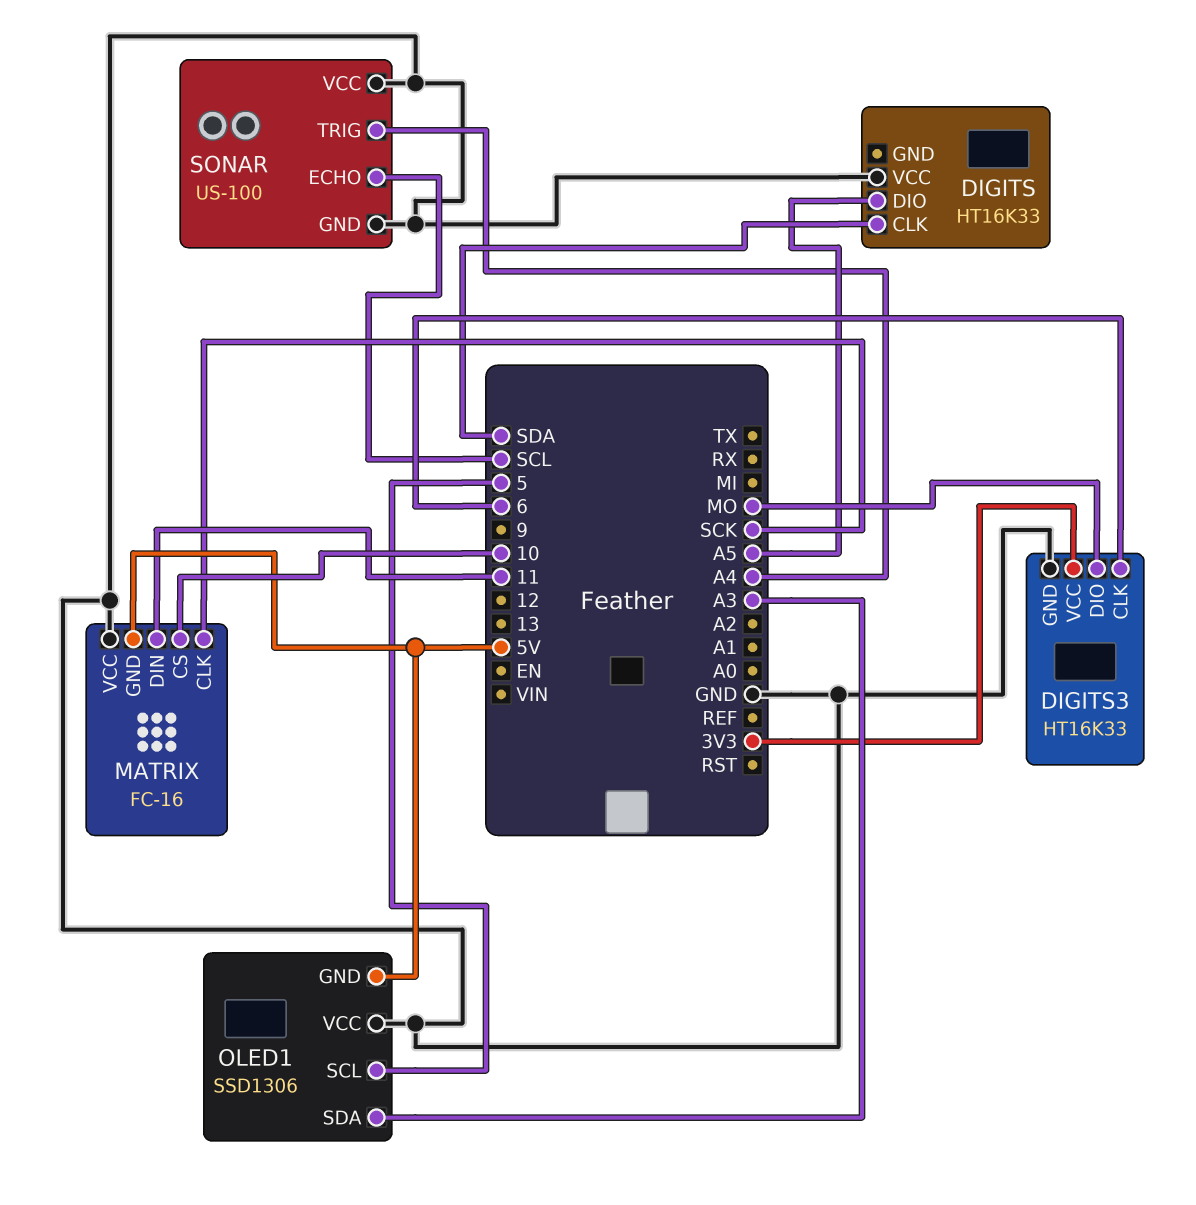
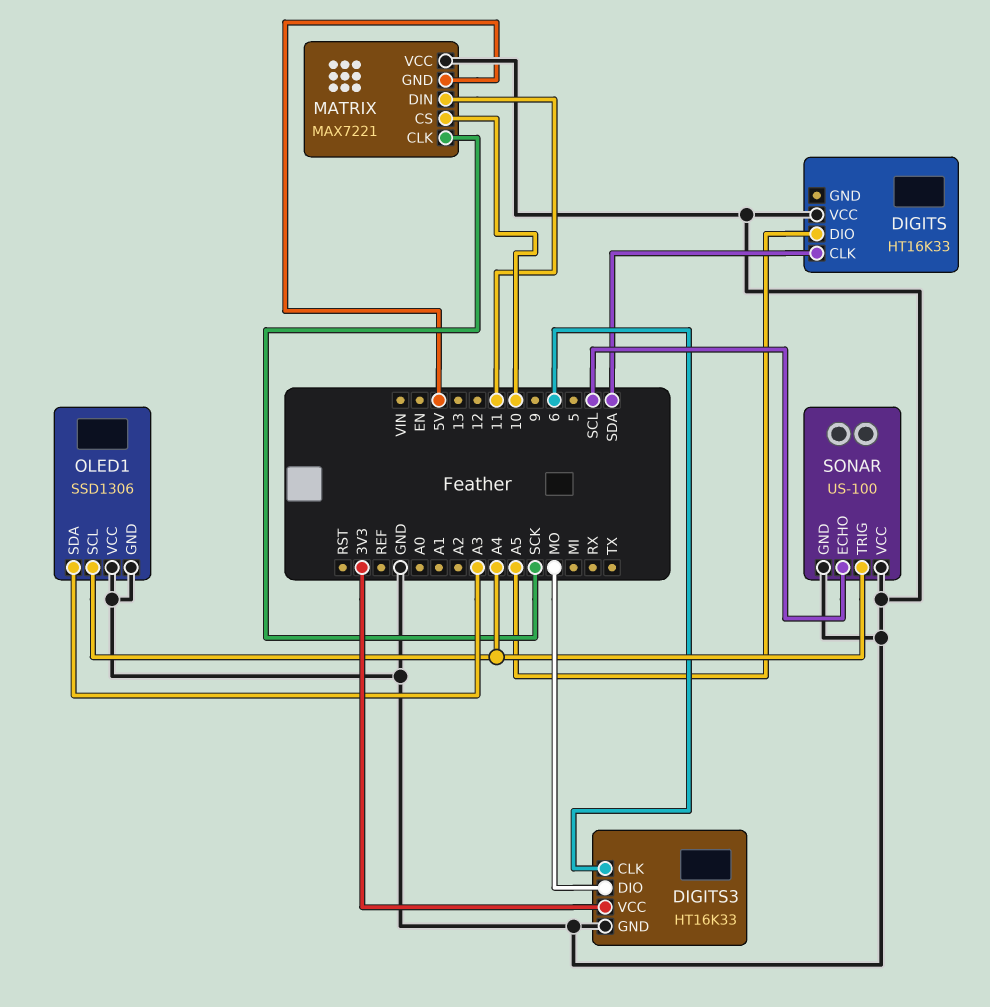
MATRIX: FC-16 -> MAX7221
OLED1 pin GND: 5V -> GND
OLED1 pin SCL: 5 -> A4

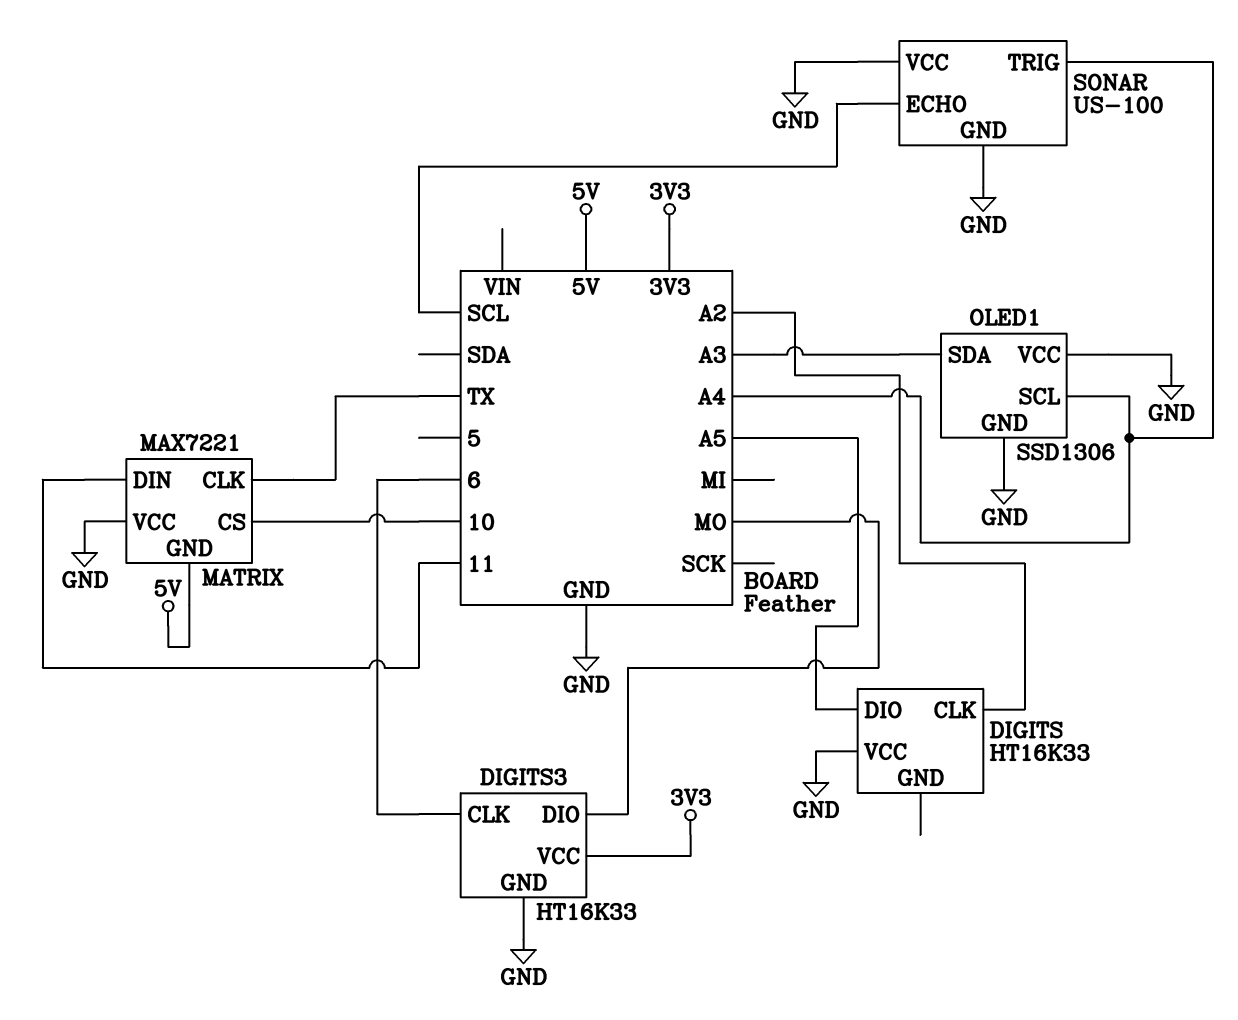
DIGITS pin CLK: SDA -> A2
MATRIX pin CLK: SCK -> TX

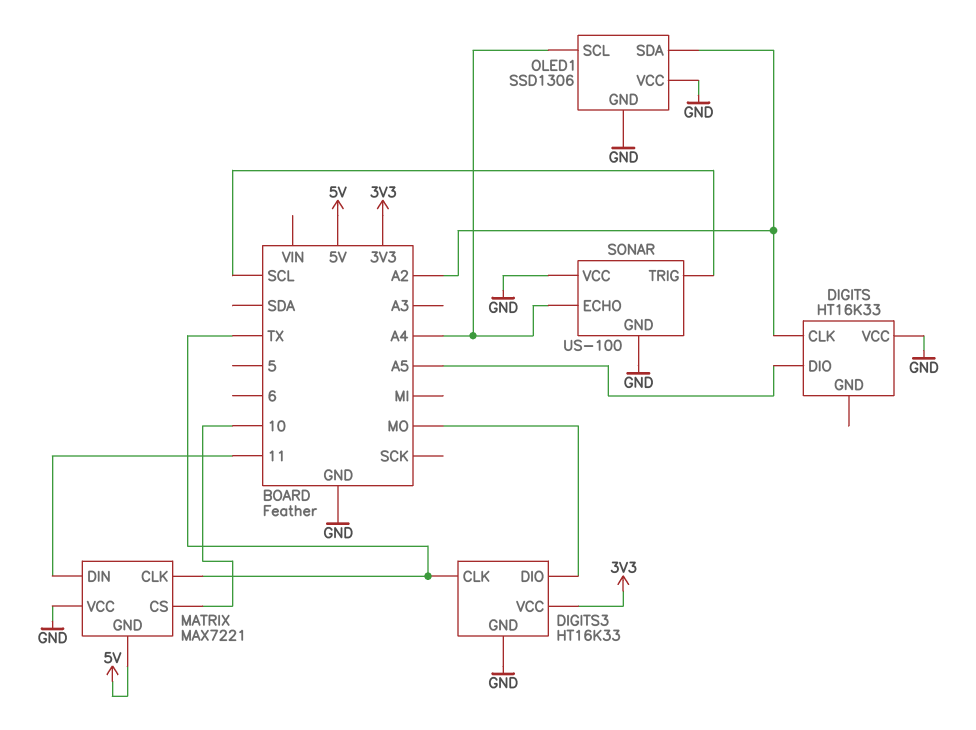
DIGITS3 pin CLK: 6 -> TX
OLED1 pin SDA: A3 -> A2
SONAR pin ECHO: SCL -> A4
SONAR pin TRIG: A4 -> SCL

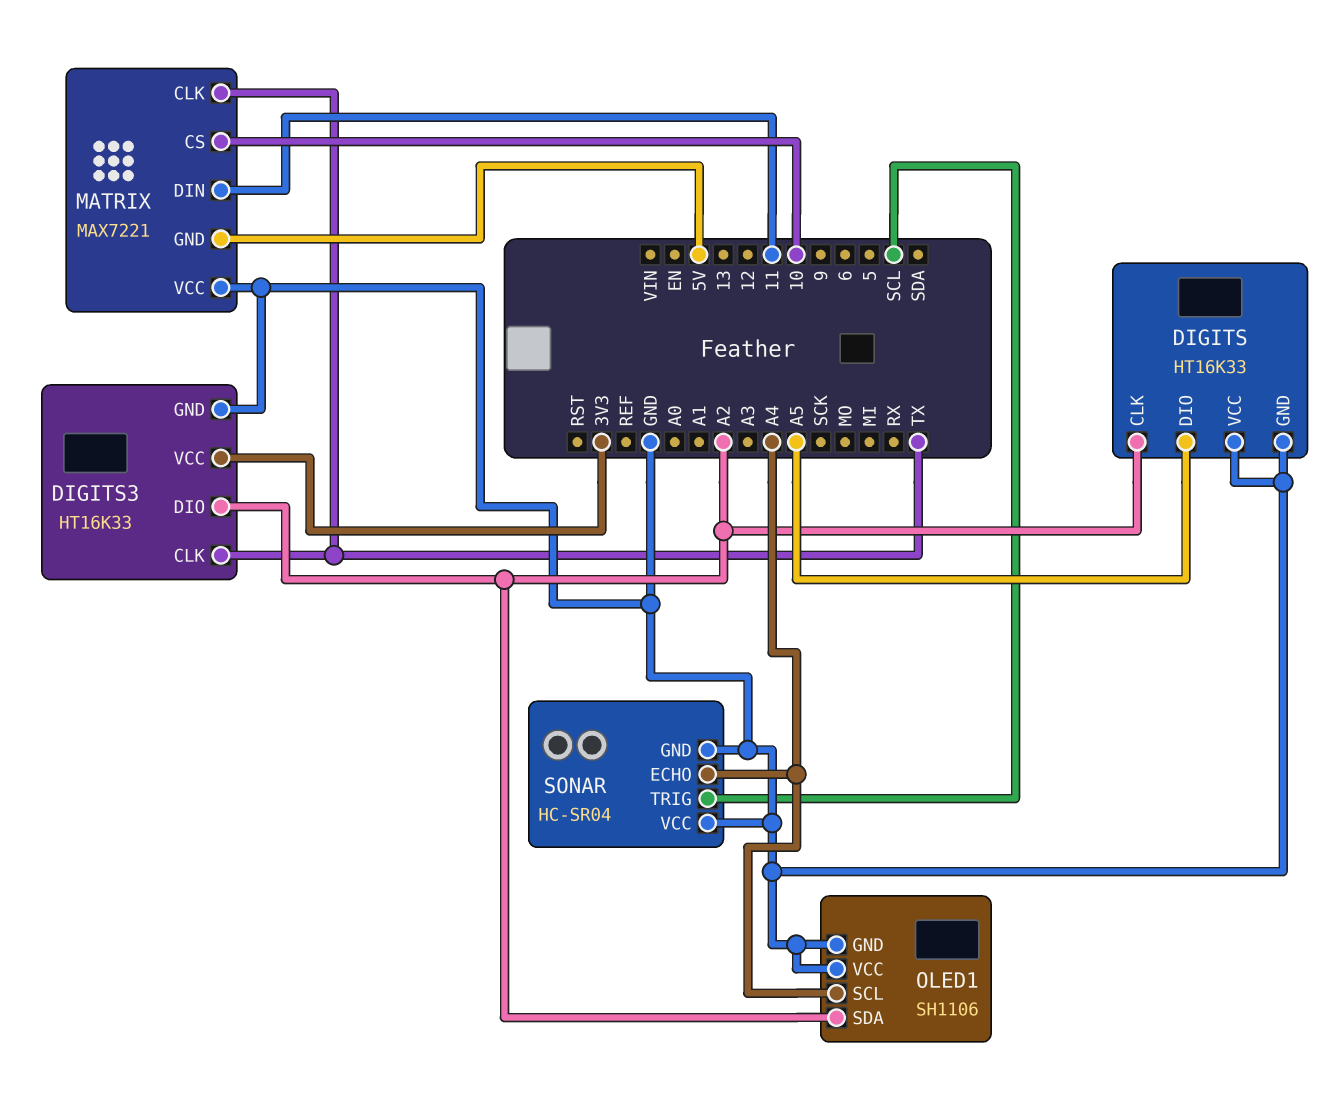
DIGITS pin GND: none -> GND
DIGITS3 pin DIO: MO -> A2
OLED1: SSD1306 -> SH1106
SONAR: US-100 -> HC-SR04

